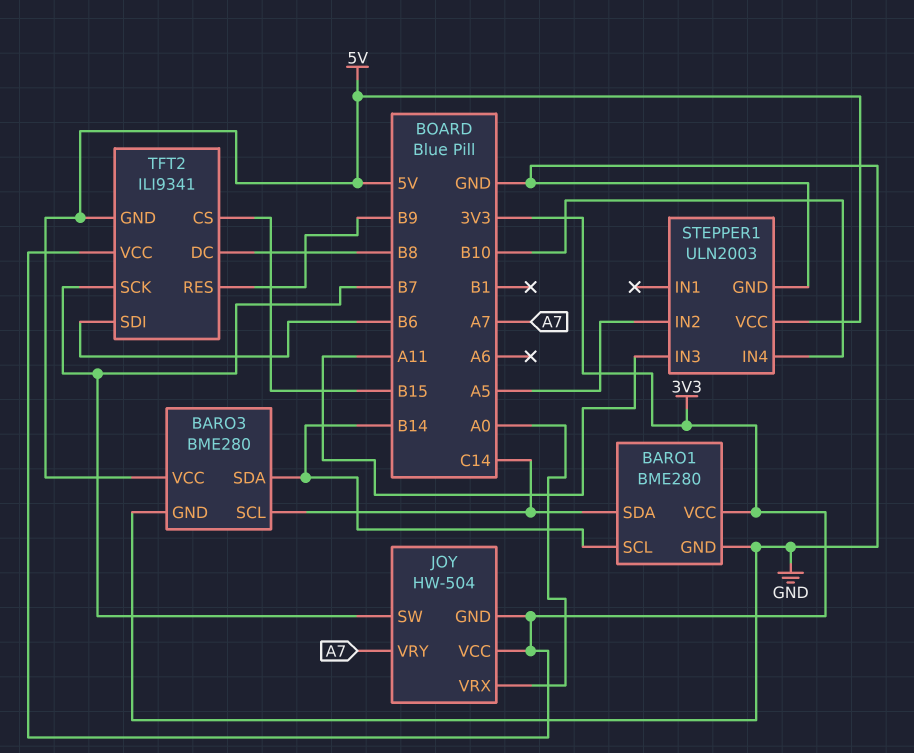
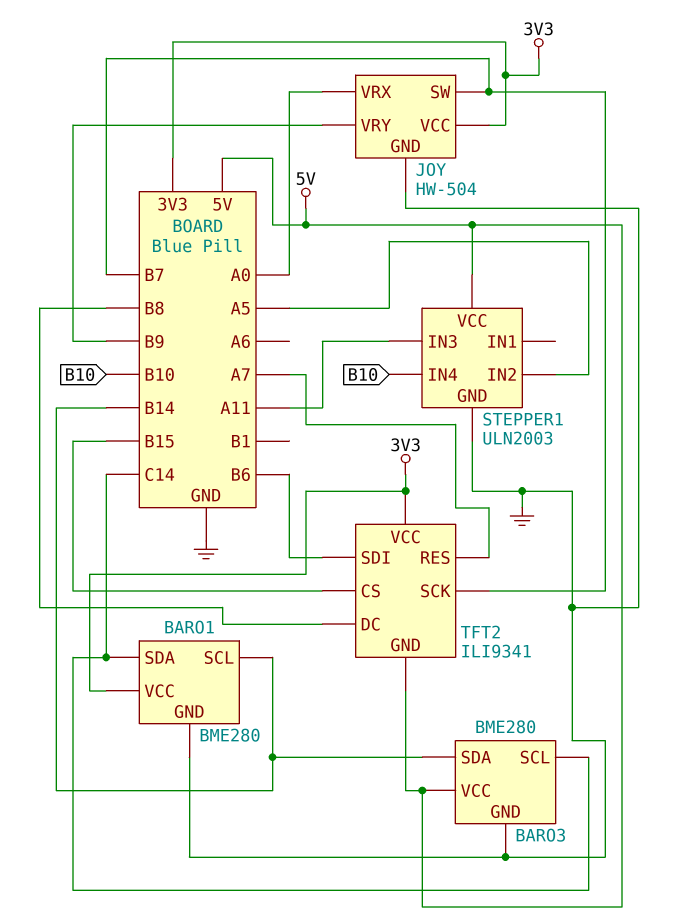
JOY pin GND: 3V3 -> GND
JOY pin VRY: A7 -> B9
TFT2 pin RES: B9 -> A7

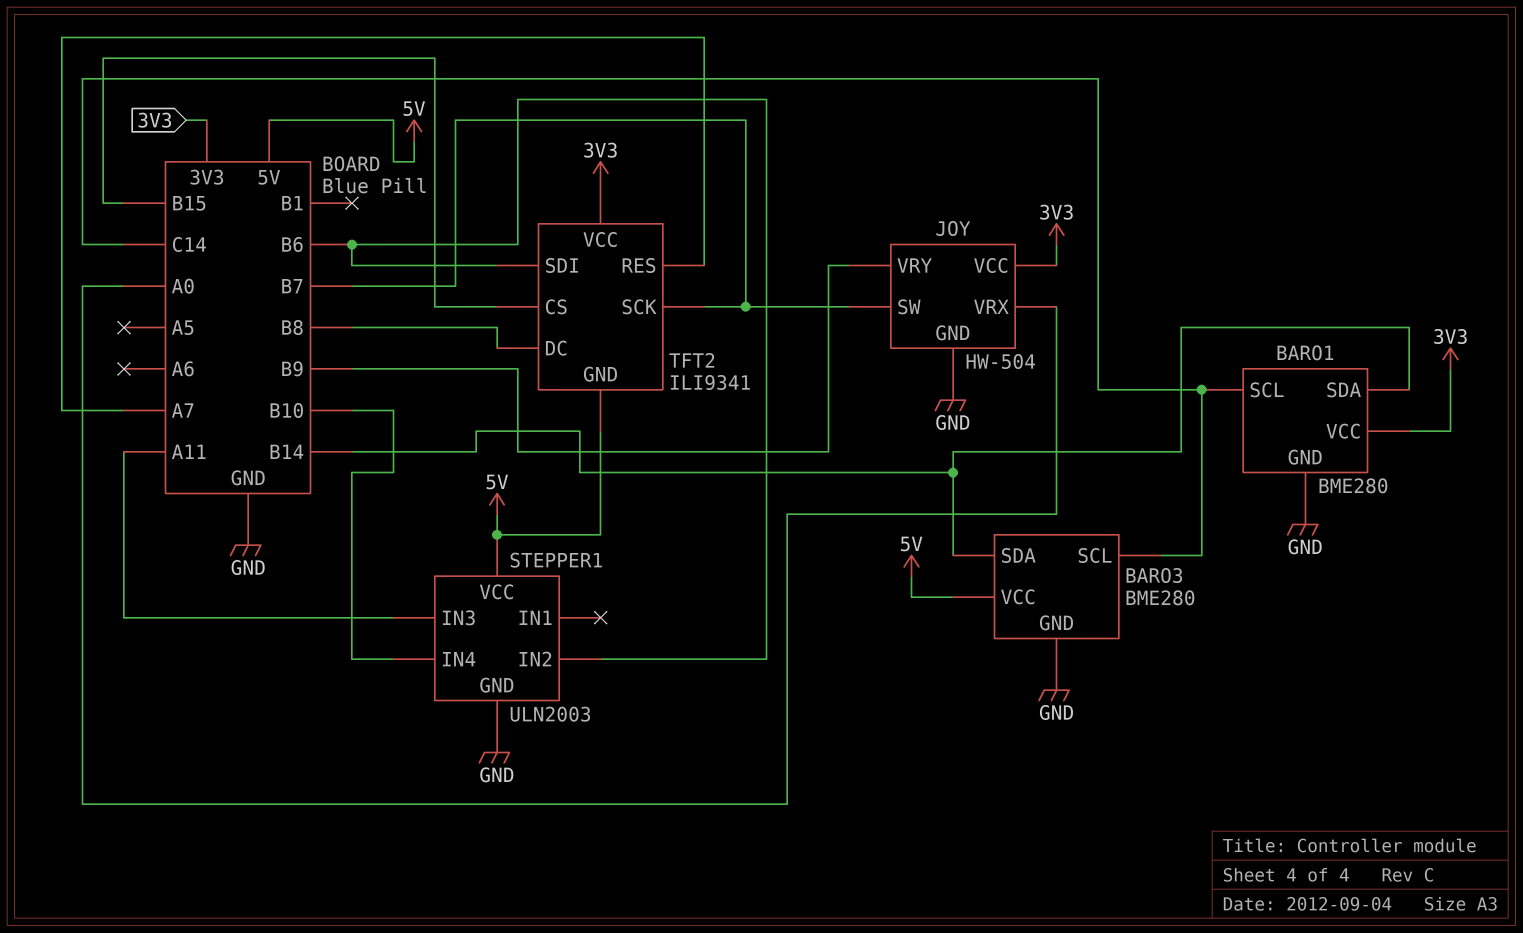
BARO1 pin SCL: B14 -> C14
BARO1 pin SDA: C14 -> B14
STEPPER1 pin IN2: A5 -> B6

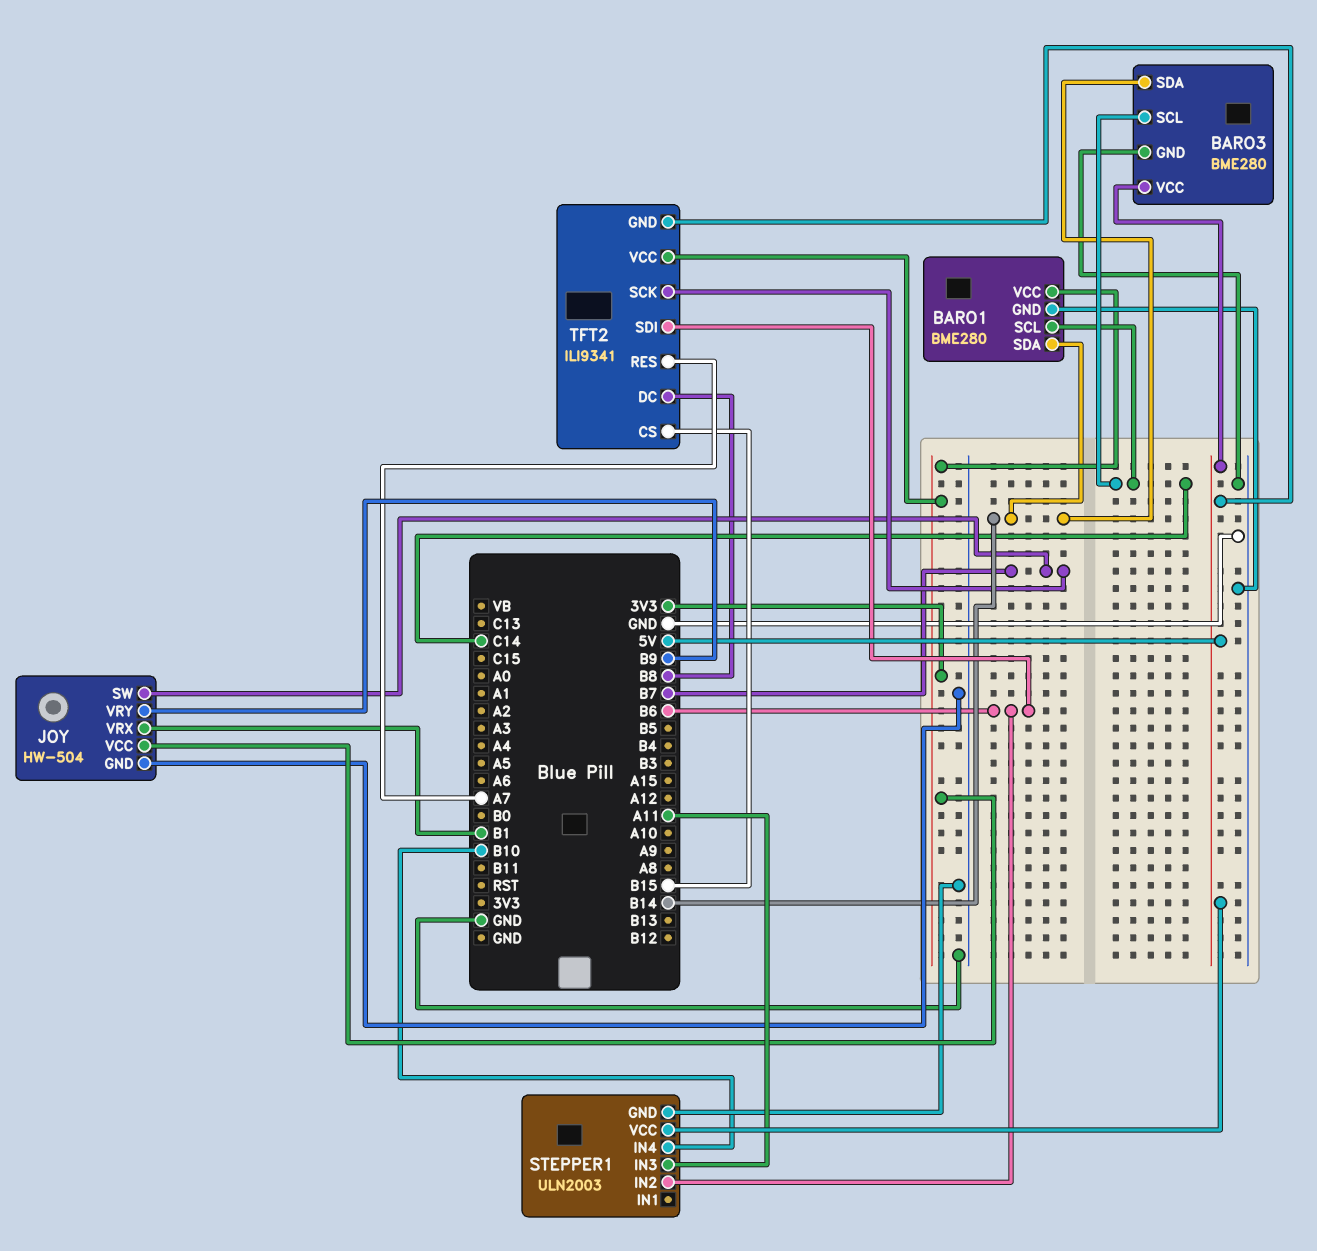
JOY pin VRX: A0 -> B1

